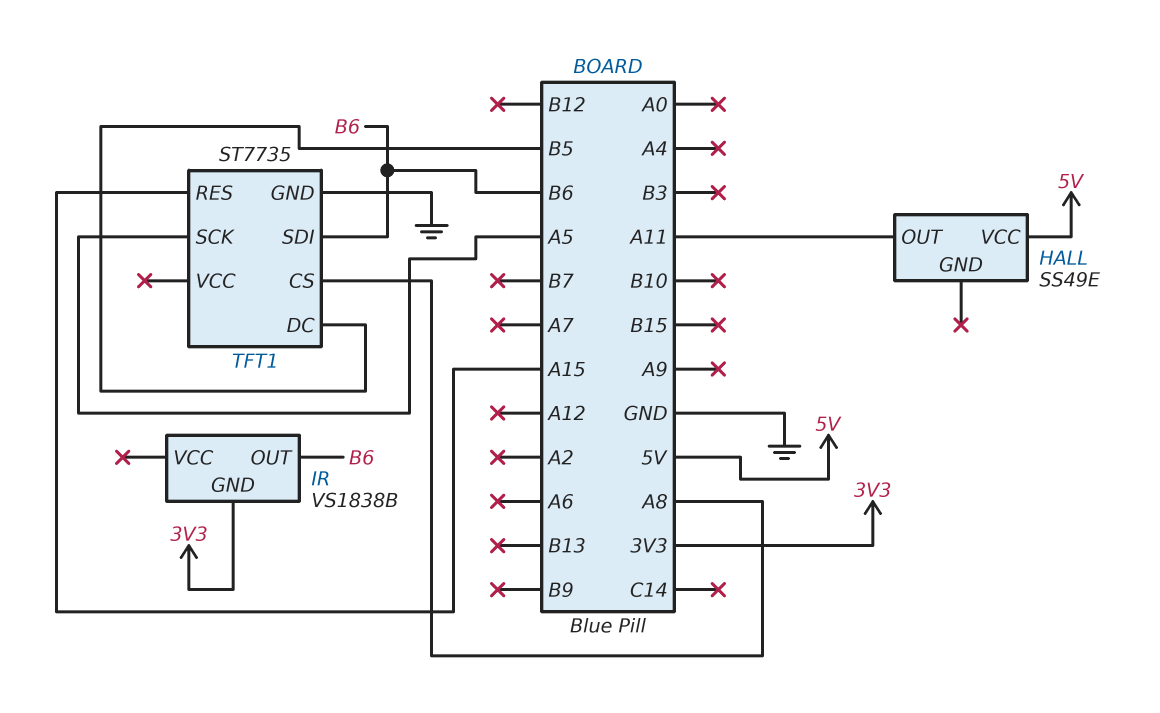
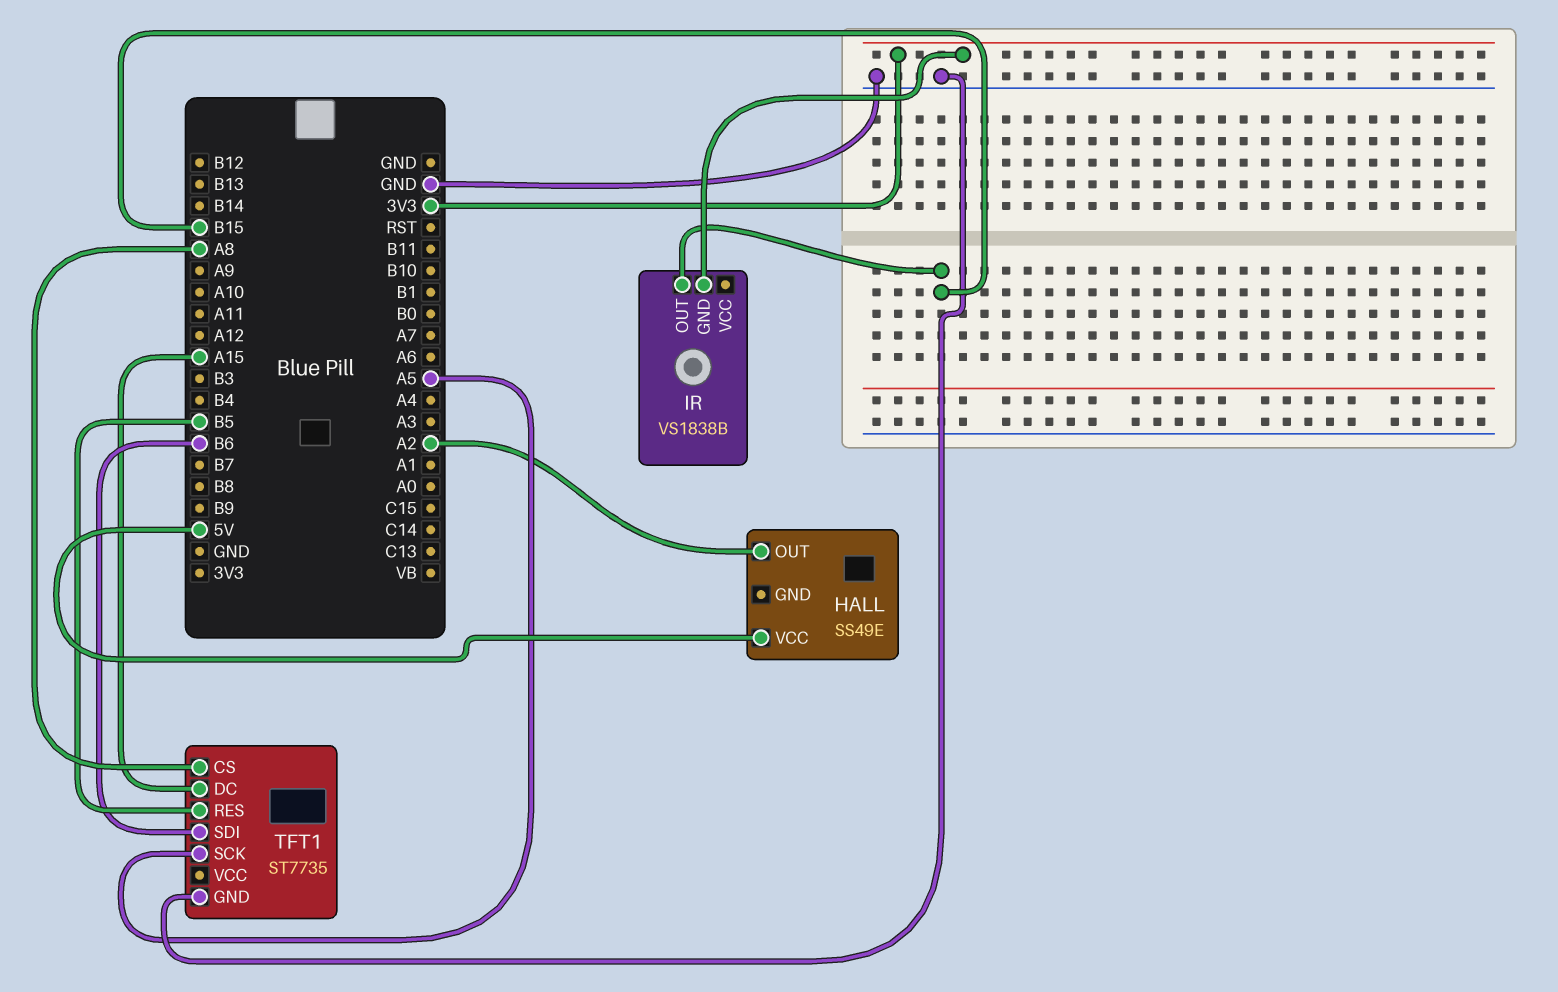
HALL pin OUT: A11 -> A2
IR pin OUT: B6 -> B15
TFT1 pin DC: B5 -> A15
TFT1 pin RES: A15 -> B5

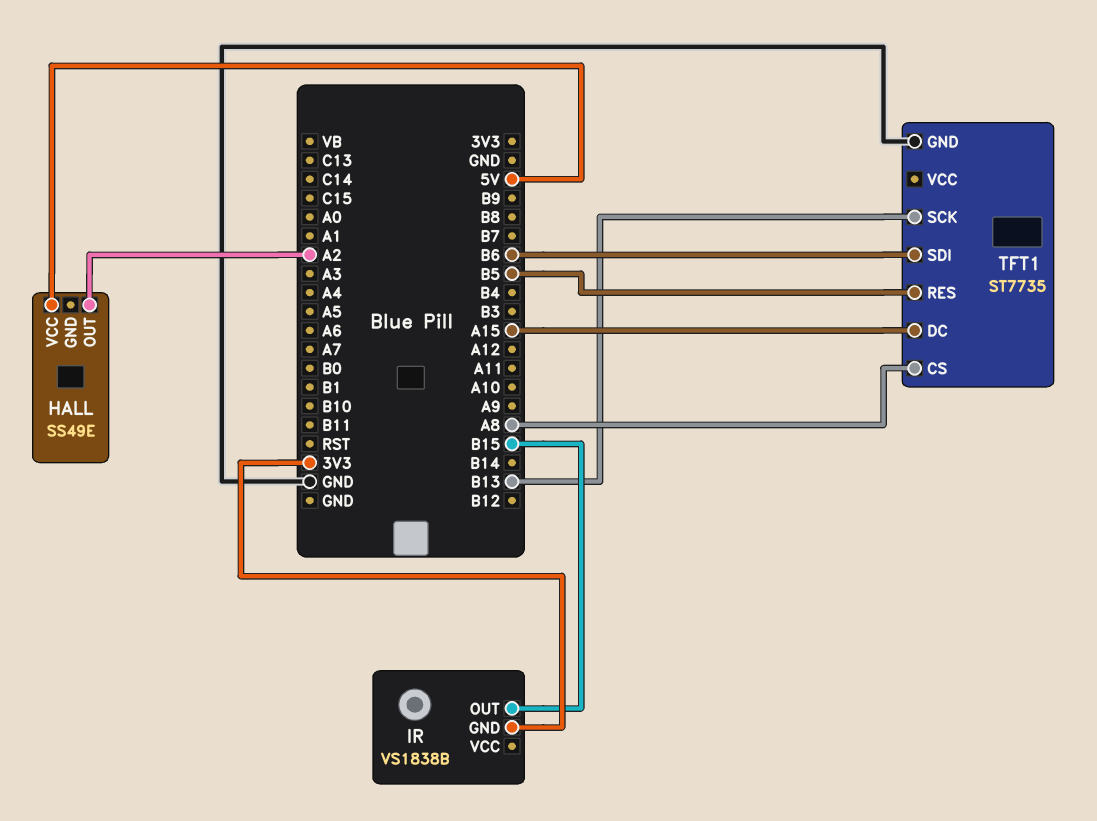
TFT1 pin SCK: A5 -> B13

